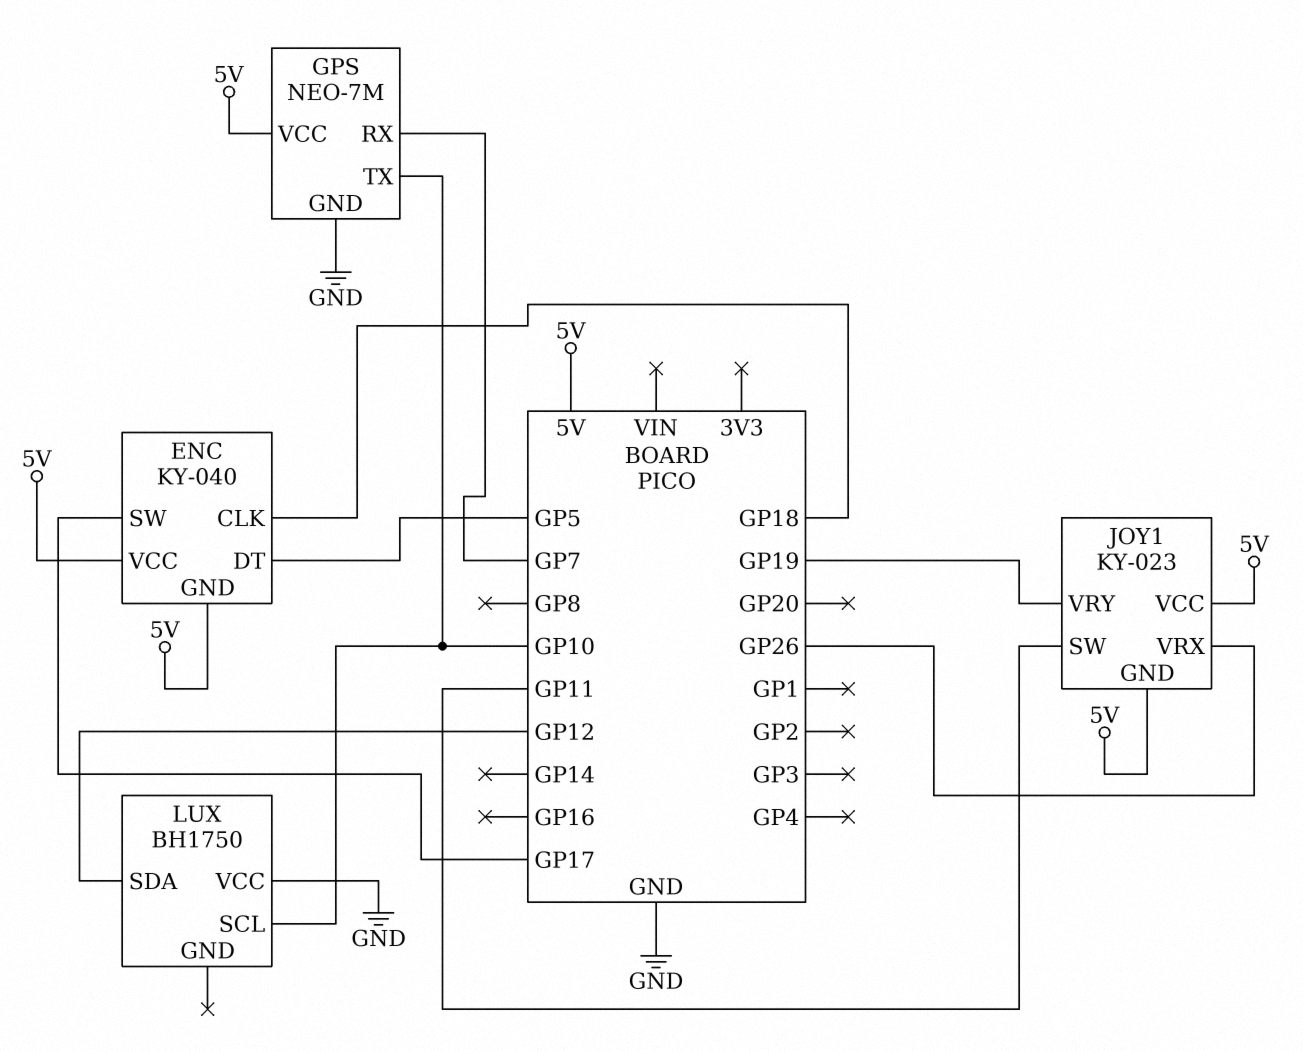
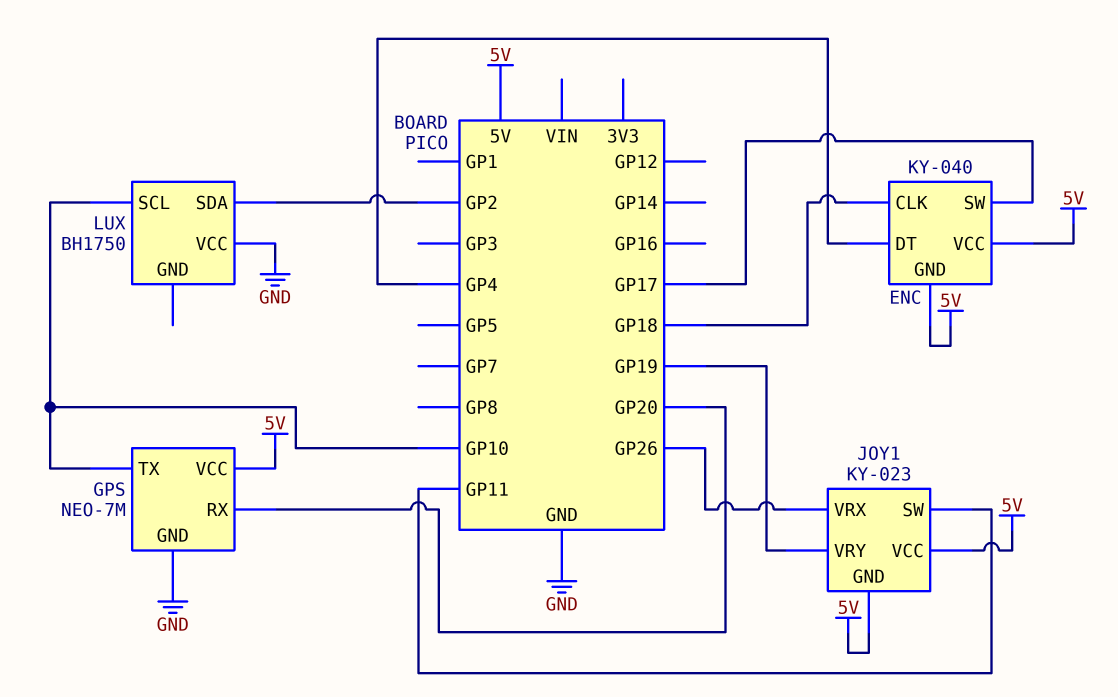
ENC pin DT: GP5 -> GP4
GPS pin RX: GP7 -> GP20
LUX pin SDA: GP12 -> GP2

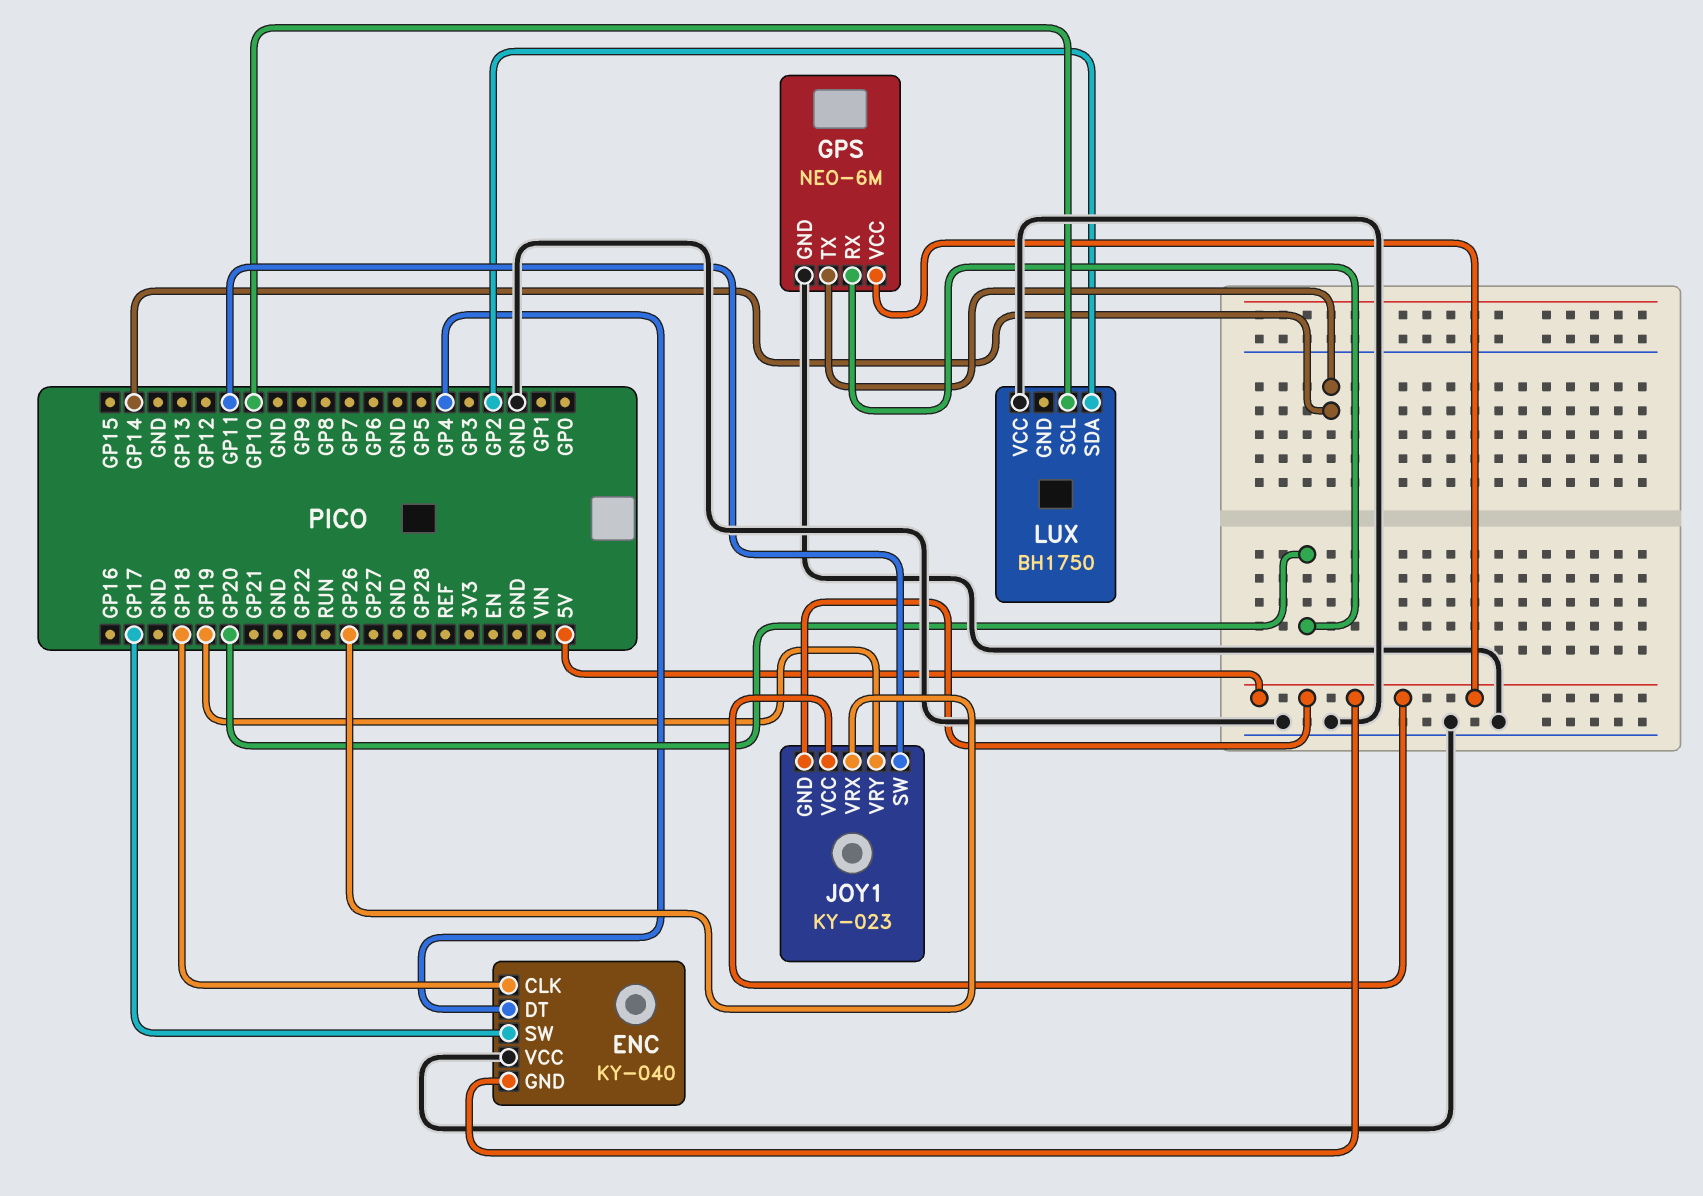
ENC pin VCC: 5V -> GND
GPS: NEO-7M -> NEO-6M
GPS pin TX: GP10 -> GP14

